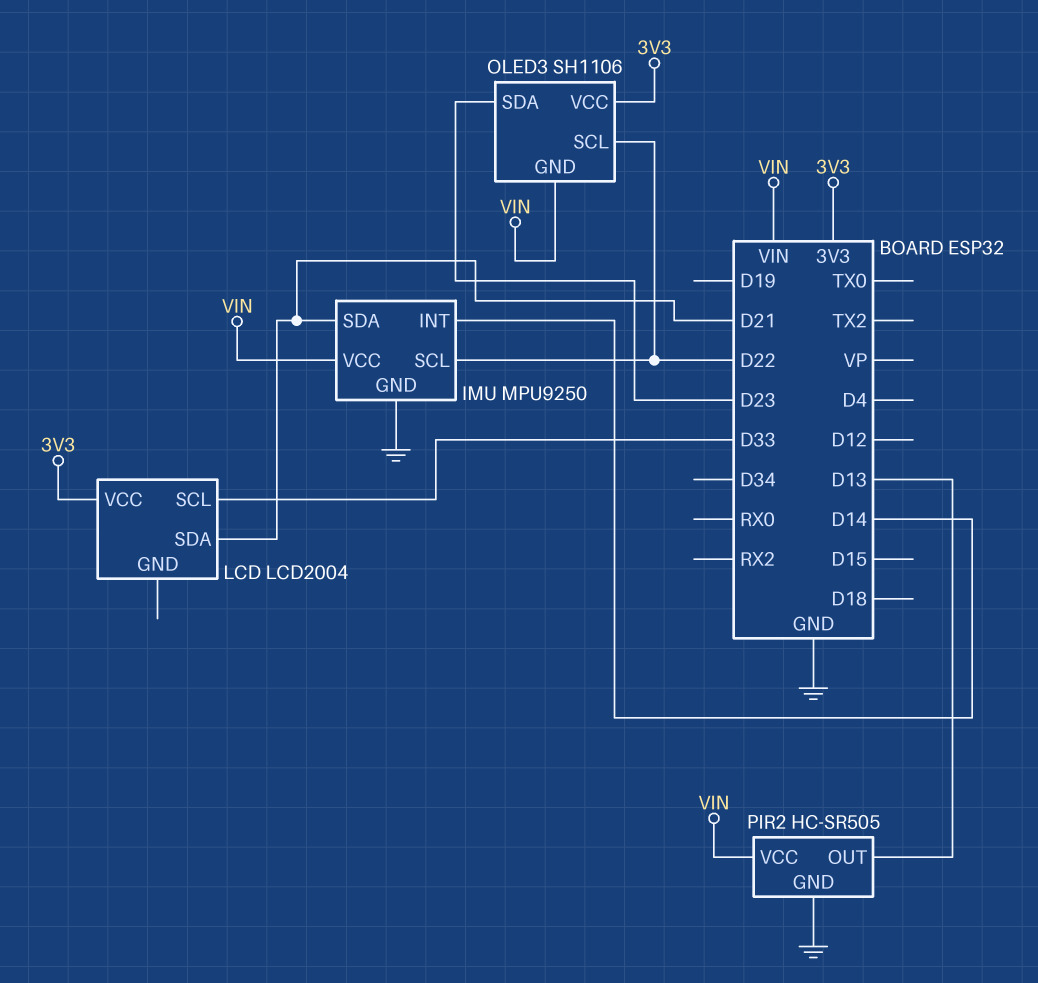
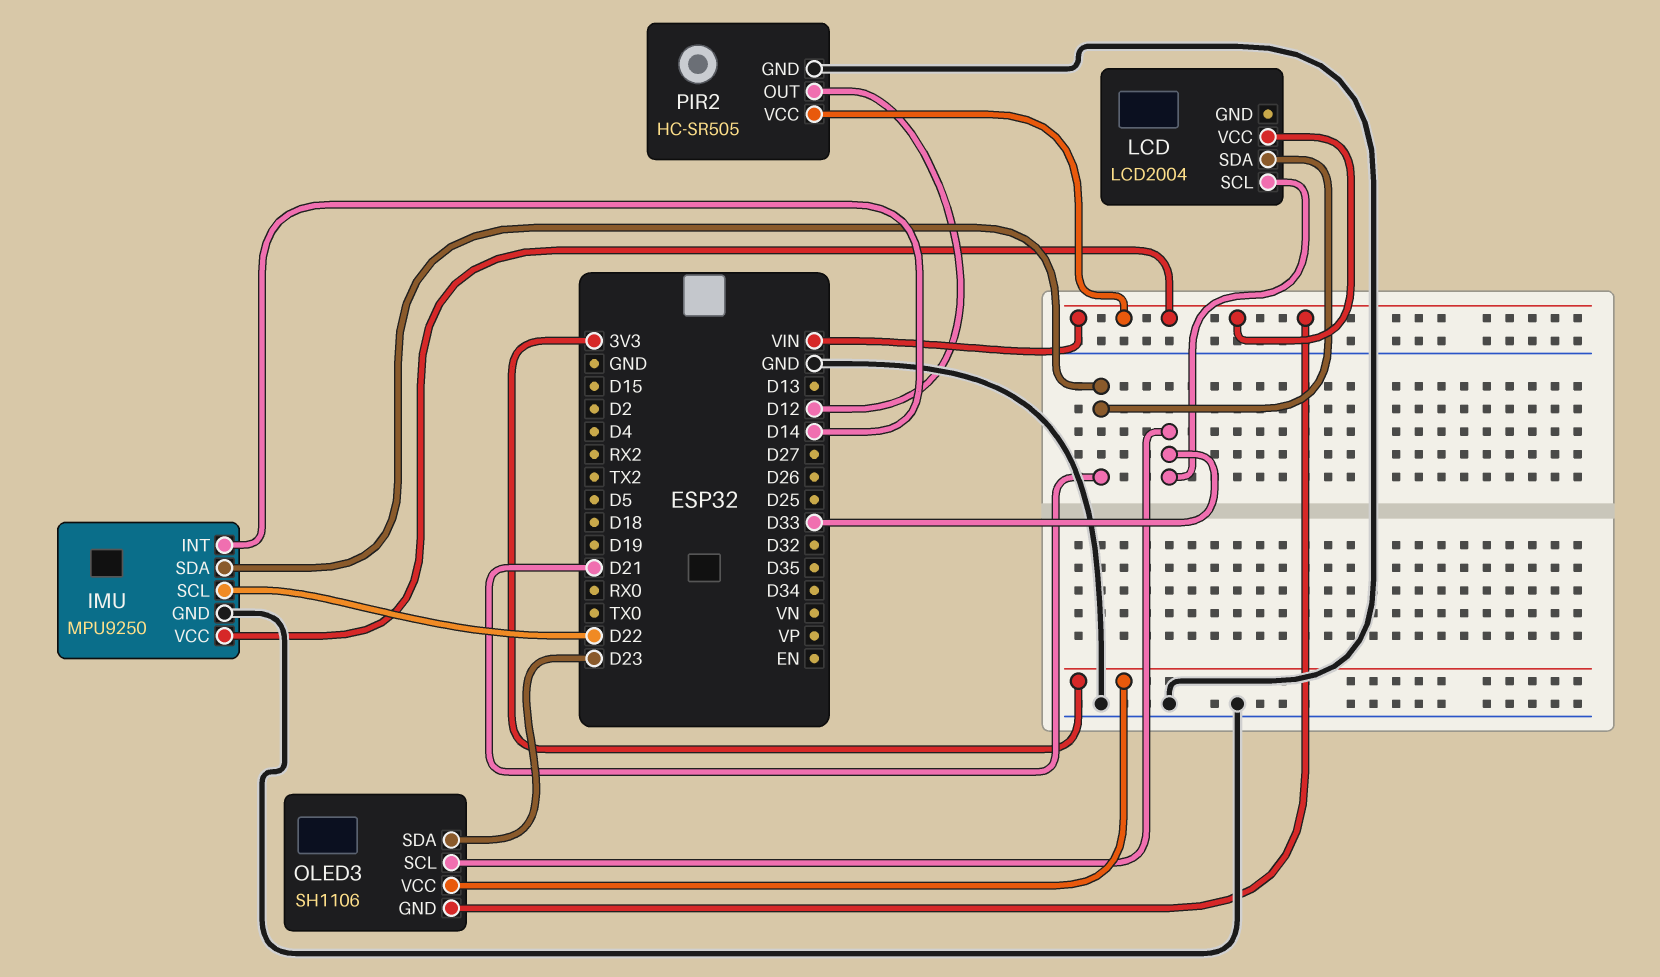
LCD pin VCC: 3V3 -> VIN
OLED3 pin SCL: D22 -> D33
PIR2 pin OUT: D13 -> D12

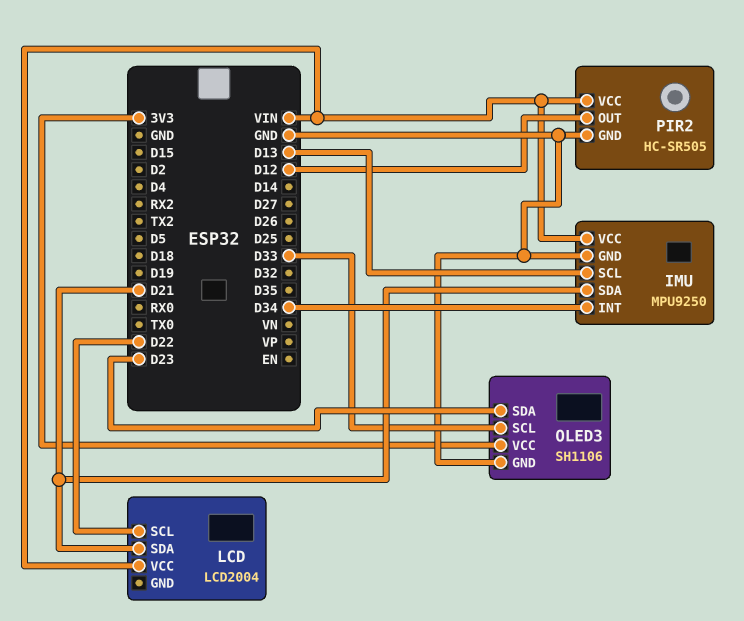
IMU pin INT: D14 -> D34
IMU pin SCL: D22 -> D13
LCD pin SCL: D33 -> D22
OLED3 pin GND: VIN -> GND

